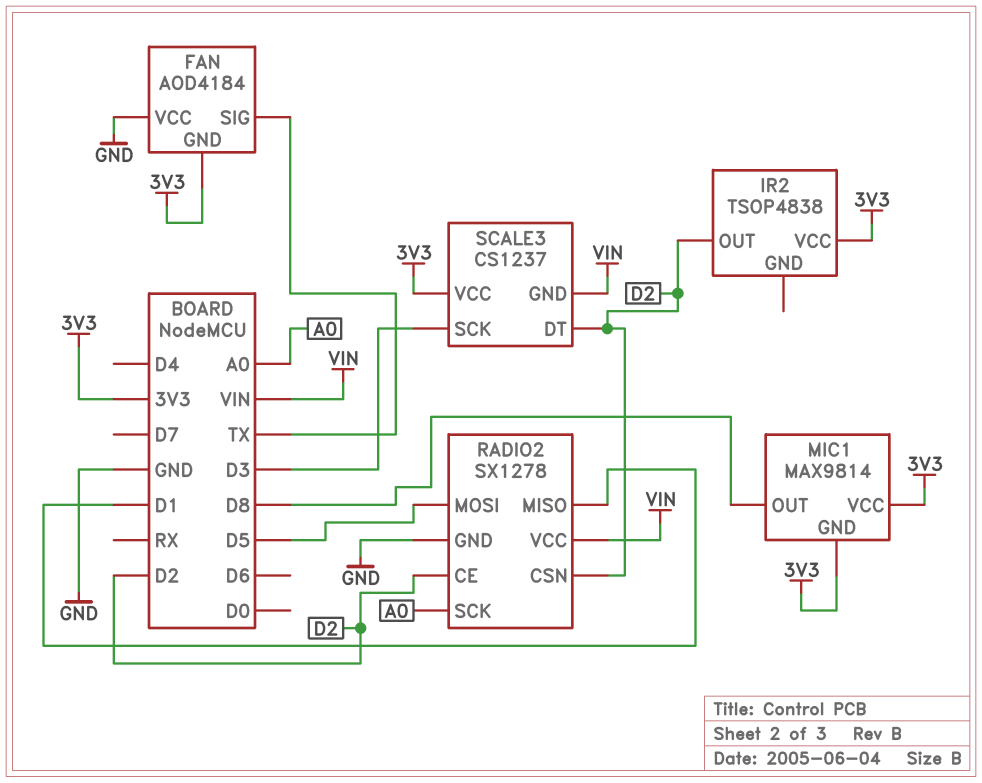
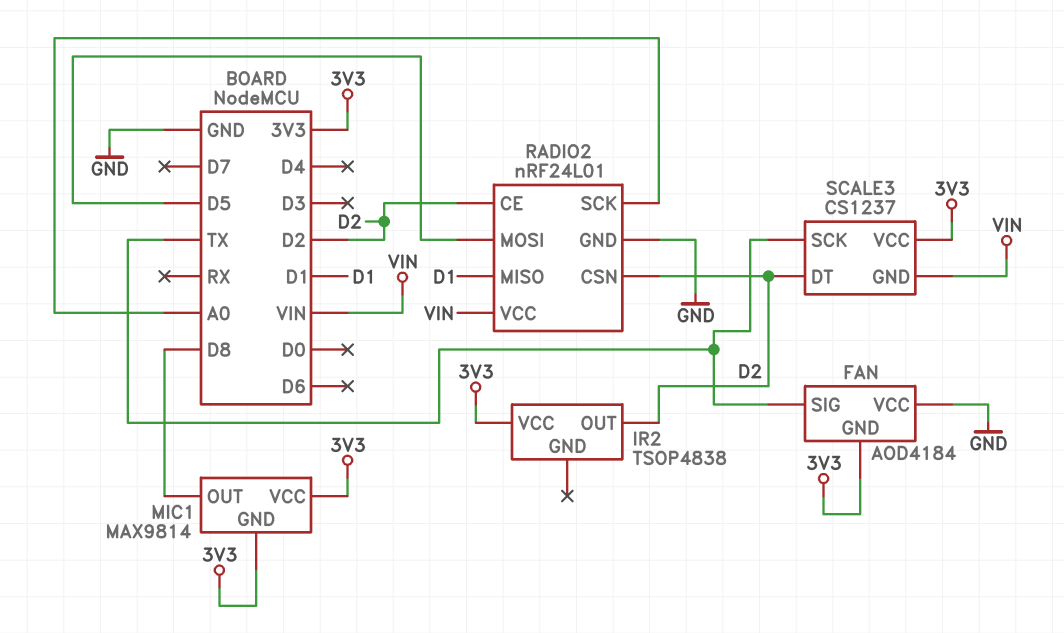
RADIO2: SX1278 -> nRF24L01
SCALE3 pin SCK: D3 -> TX

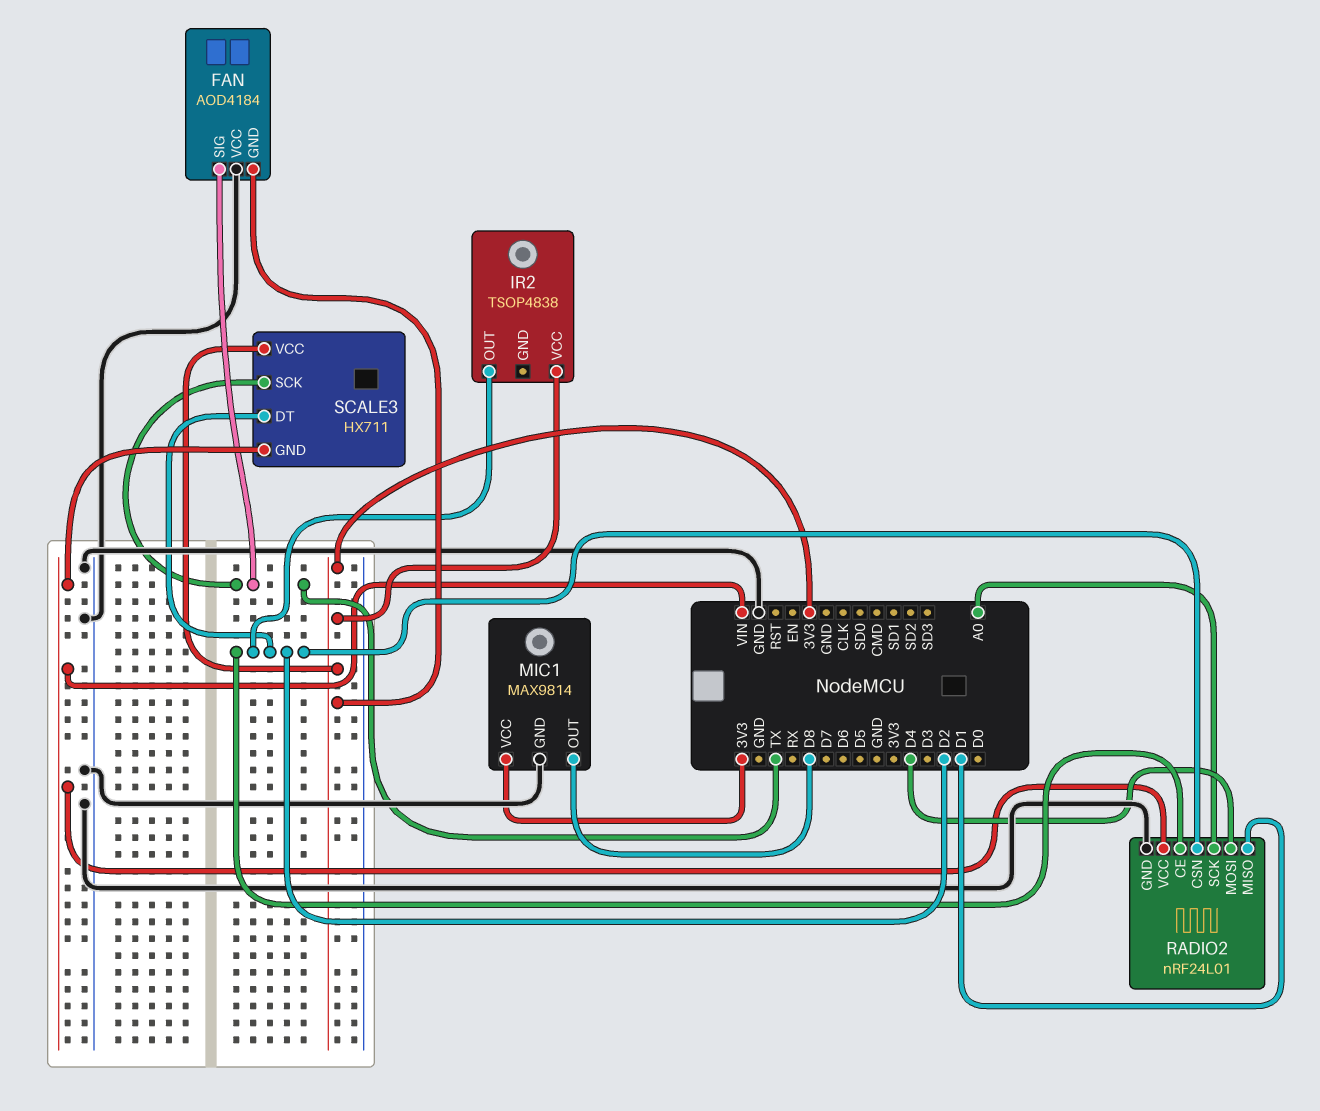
MIC1 pin GND: 3V3 -> GND
RADIO2 pin MOSI: D5 -> D4
SCALE3: CS1237 -> HX711

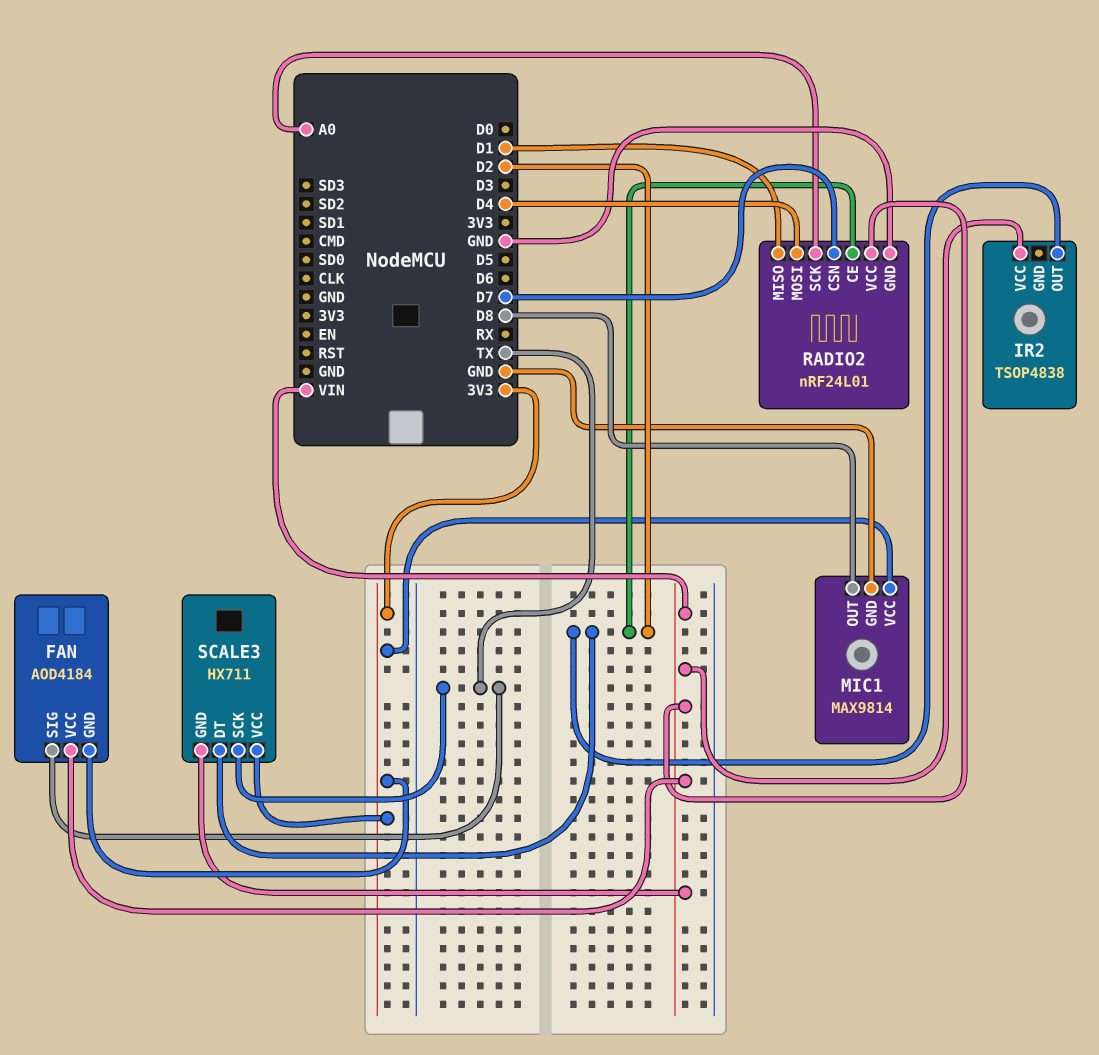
FAN pin VCC: GND -> VIN
IR2 pin VCC: 3V3 -> VIN
RADIO2 pin CSN: D2 -> D7

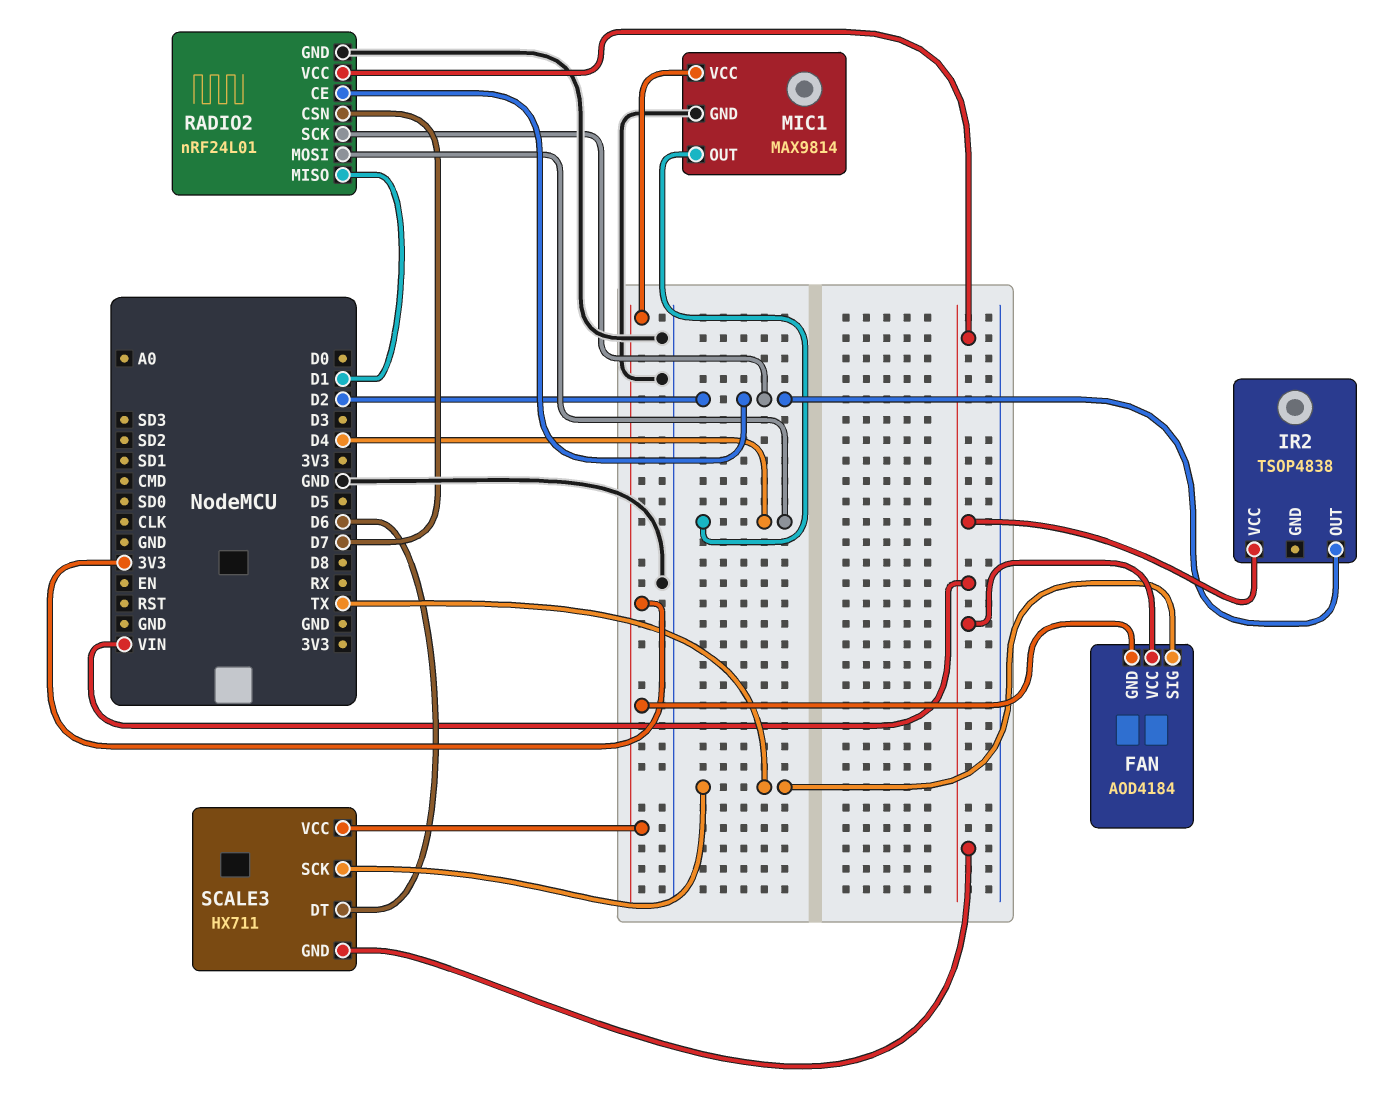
MIC1 pin OUT: D8 -> D4
RADIO2 pin SCK: A0 -> D2
SCALE3 pin DT: D2 -> D6

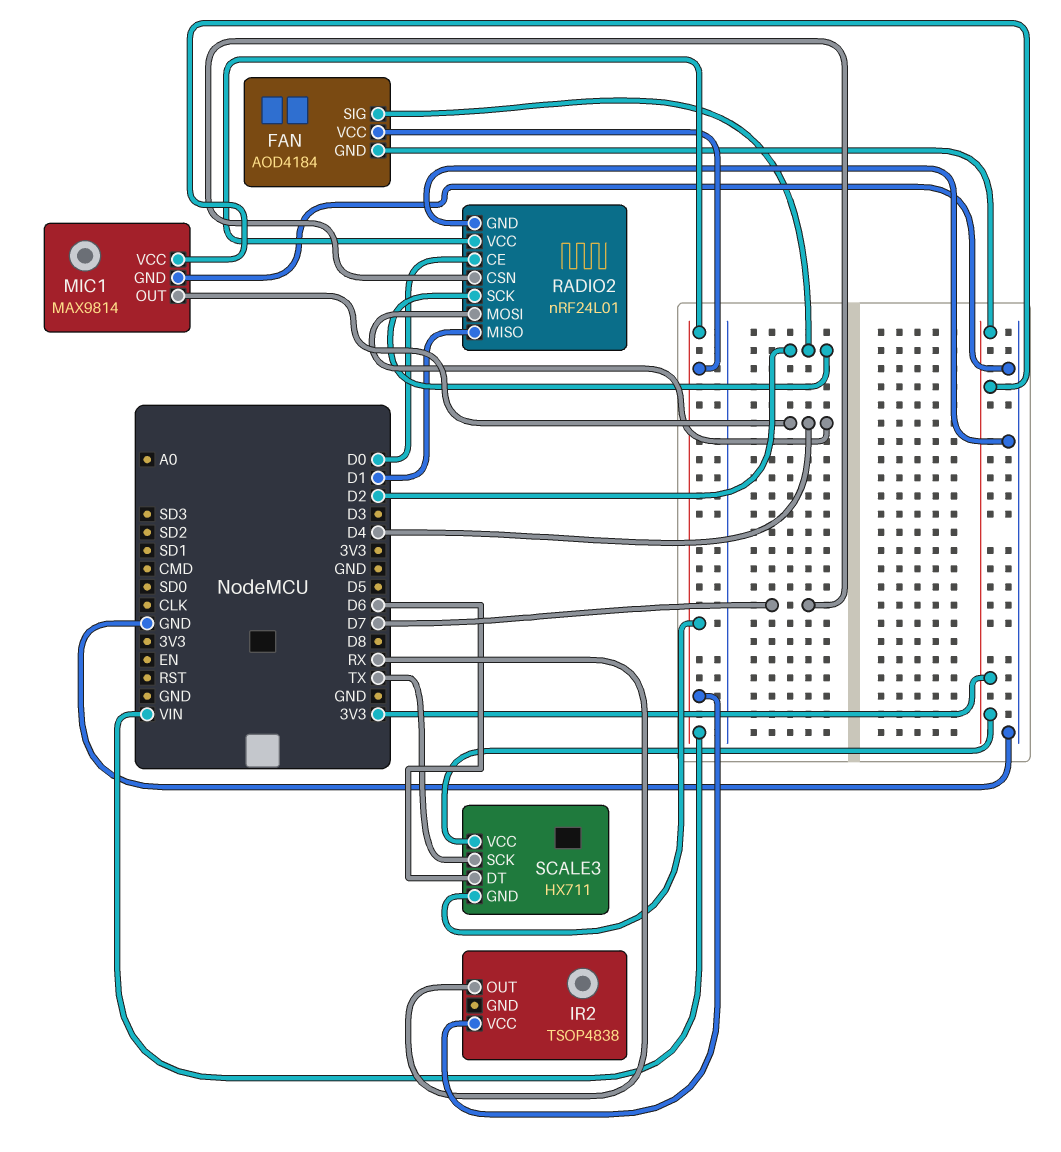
FAN pin SIG: TX -> D2
IR2 pin OUT: D2 -> RX
RADIO2 pin CE: D2 -> D0

